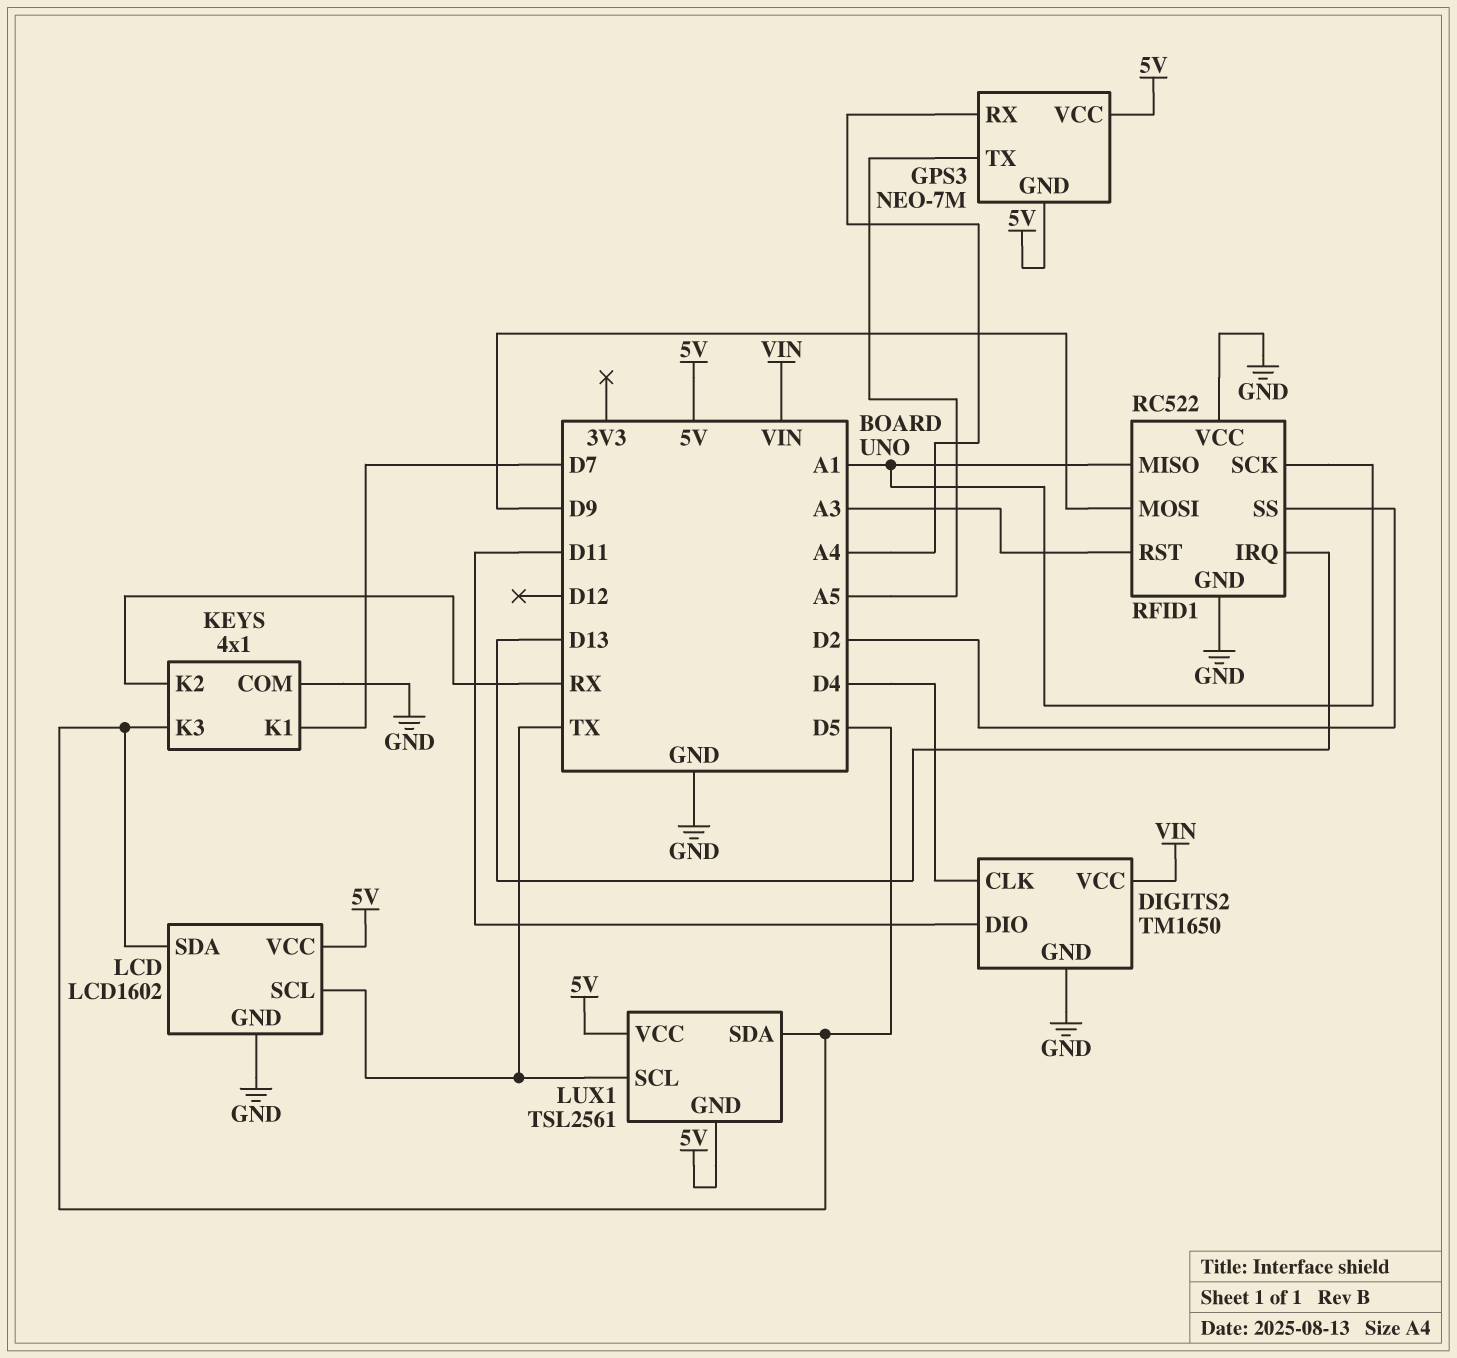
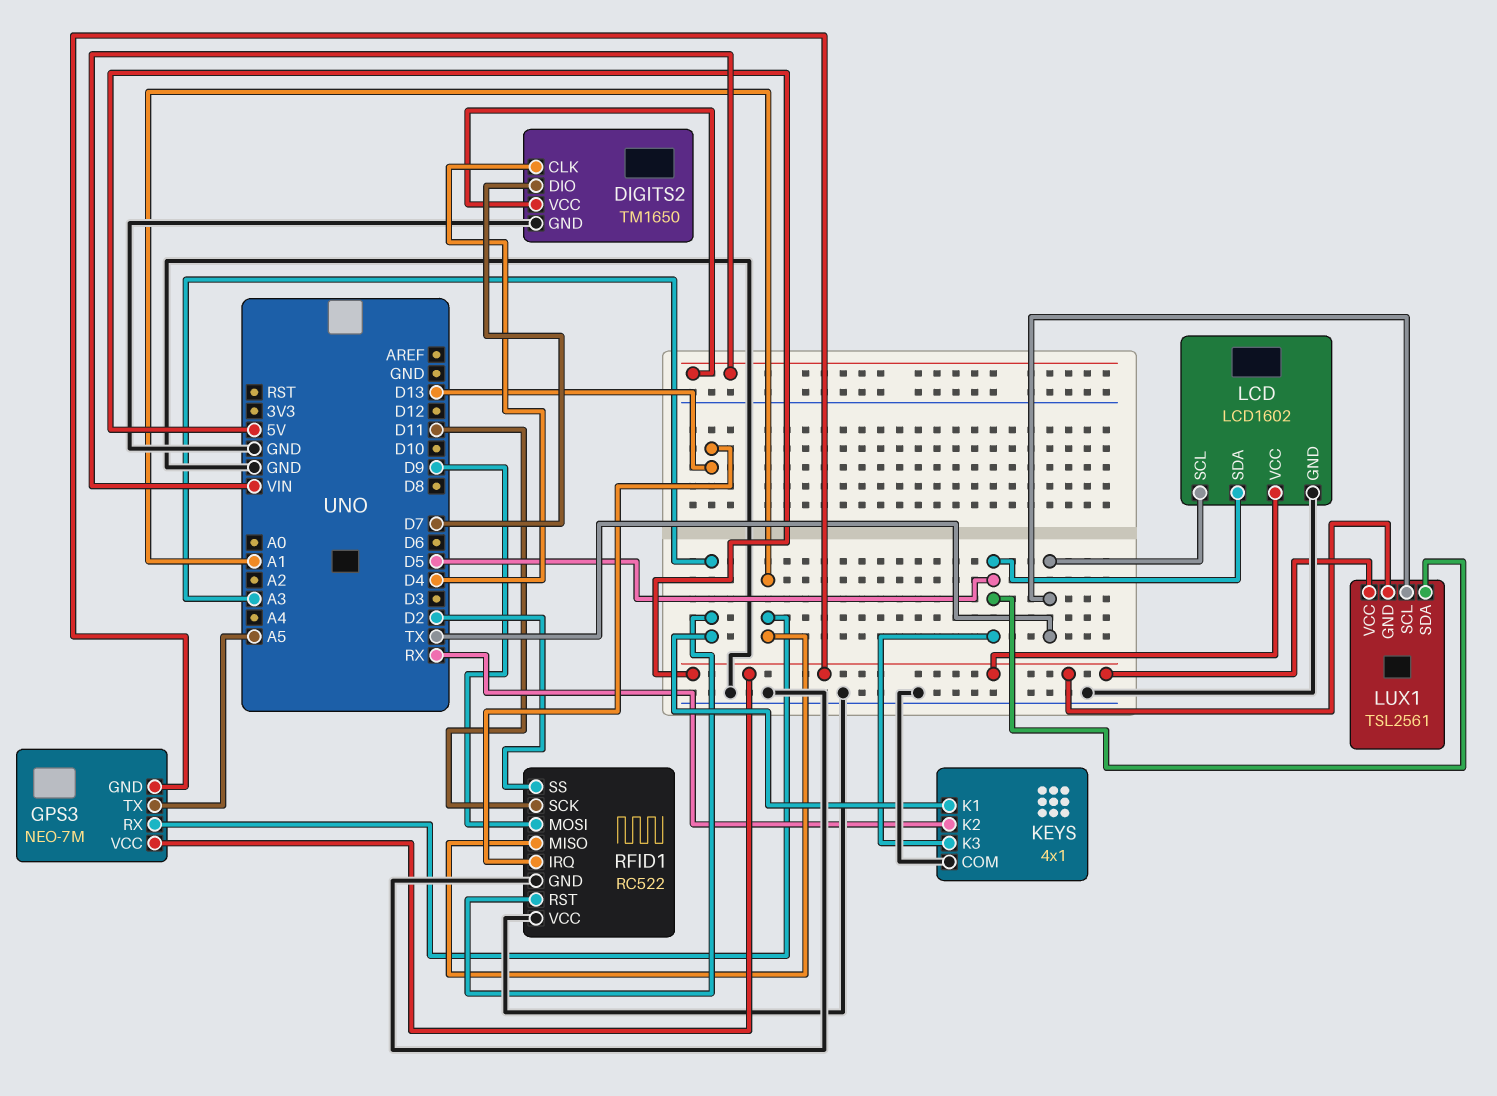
DIGITS2 pin DIO: D11 -> D7
GPS3 pin RX: A4 -> A1
KEYS pin K1: D7 -> A3
RFID1 pin SCK: A1 -> D11

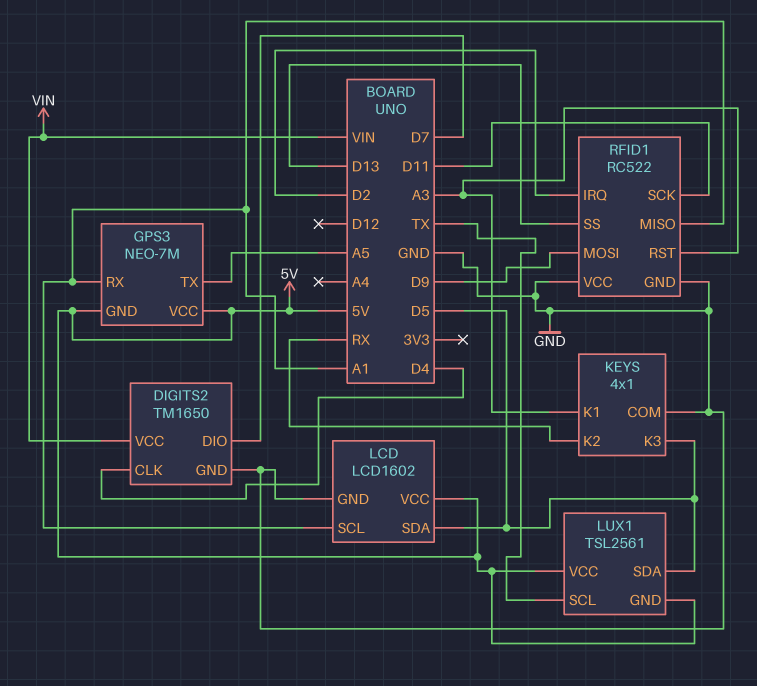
LCD pin SCL: TX -> A1
RFID1 pin IRQ: D13 -> D2
RFID1 pin SS: D2 -> D13

